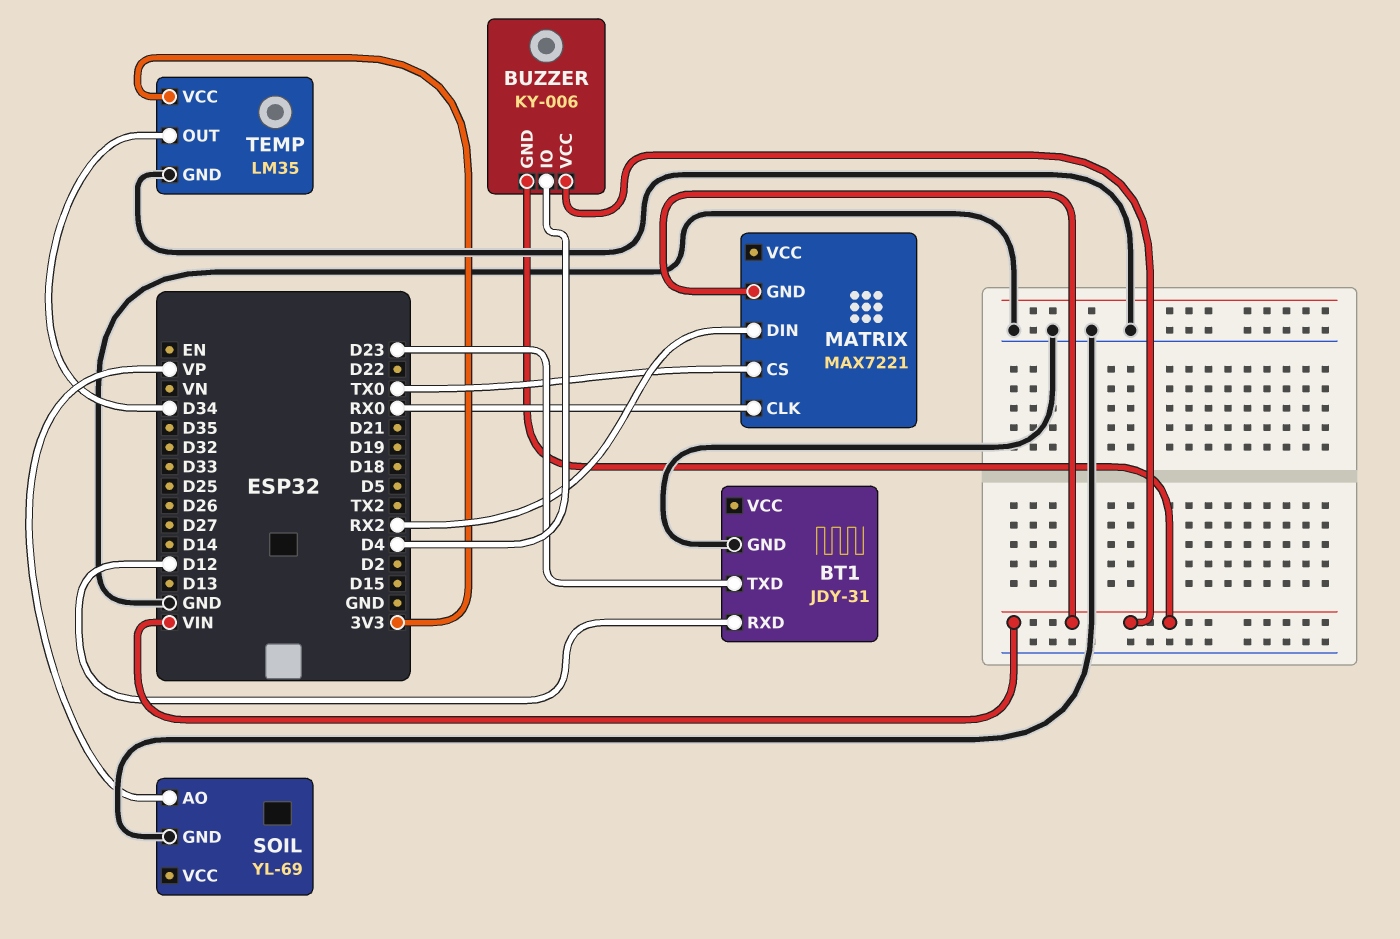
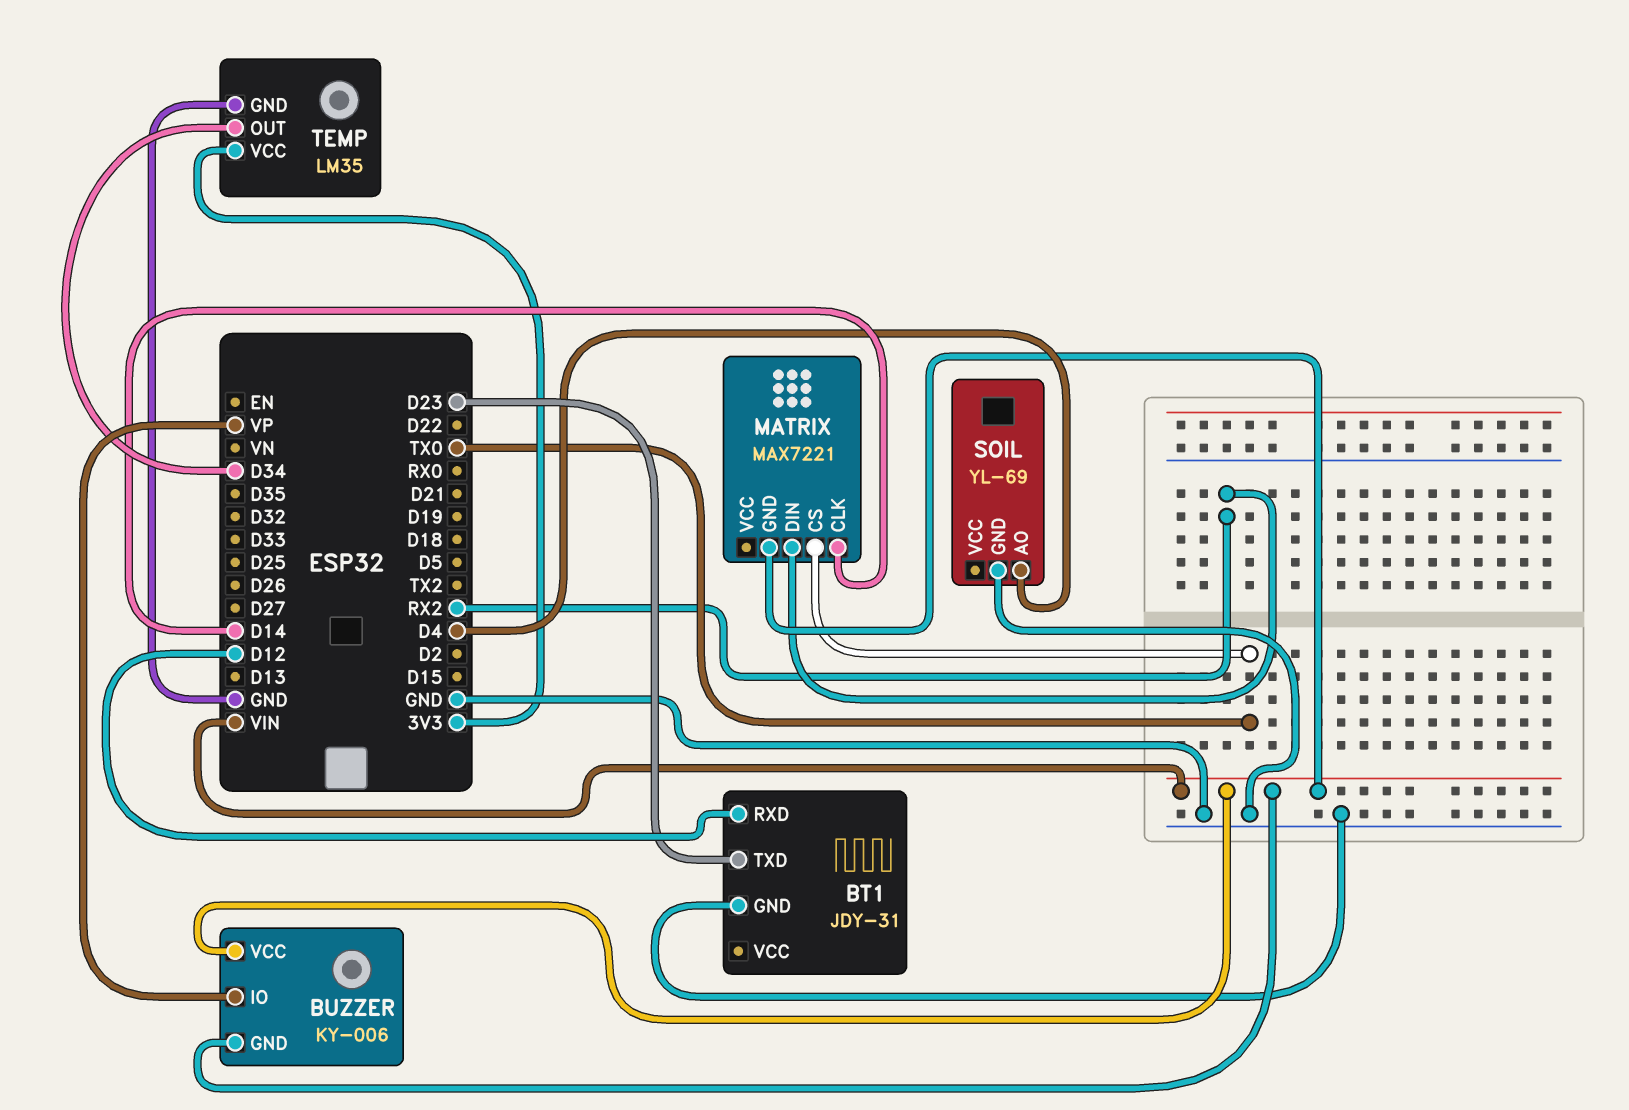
BUZZER pin IO: D4 -> VP
MATRIX pin CLK: RX0 -> D14
SOIL pin AO: VP -> D4

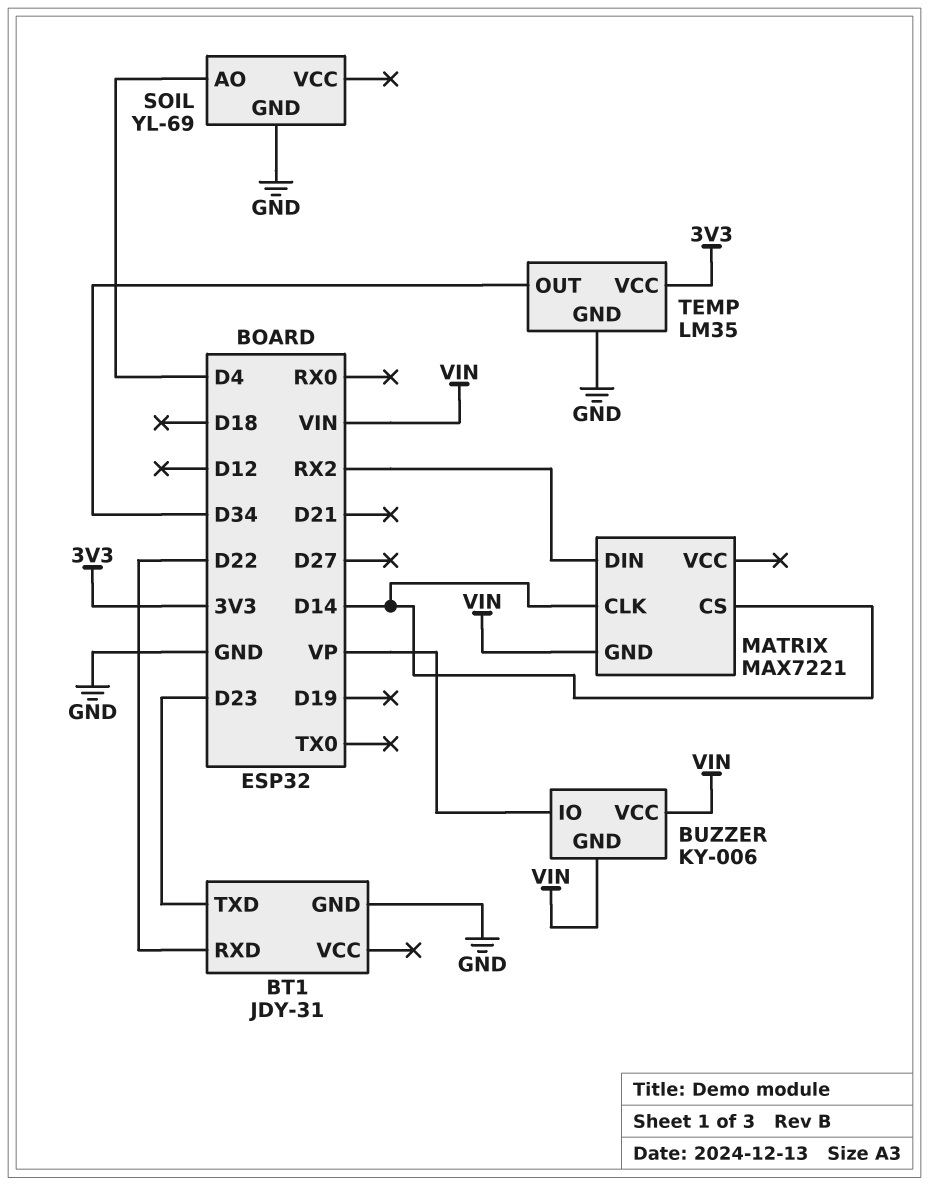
BT1 pin RXD: D12 -> D22
MATRIX pin CS: TX0 -> D14

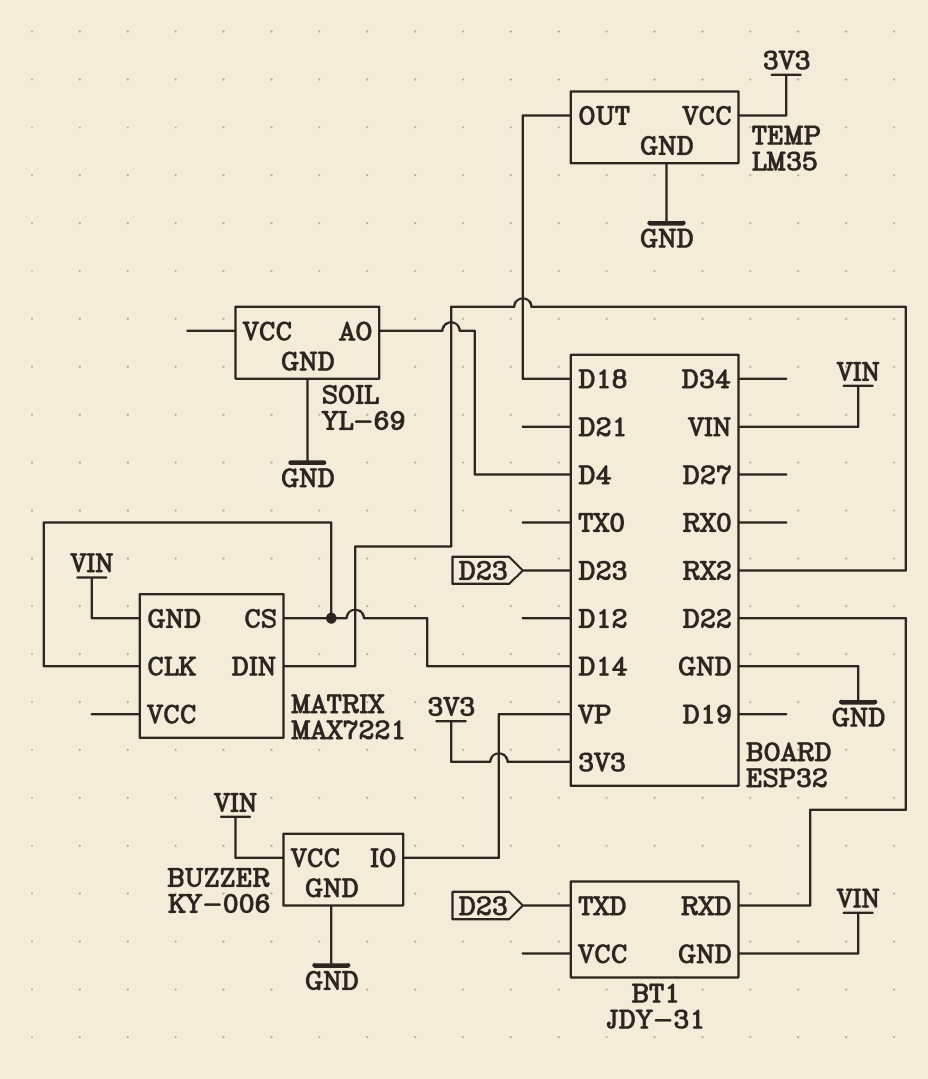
BT1 pin GND: GND -> VIN
BUZZER pin GND: VIN -> GND
TEMP pin OUT: D34 -> D18

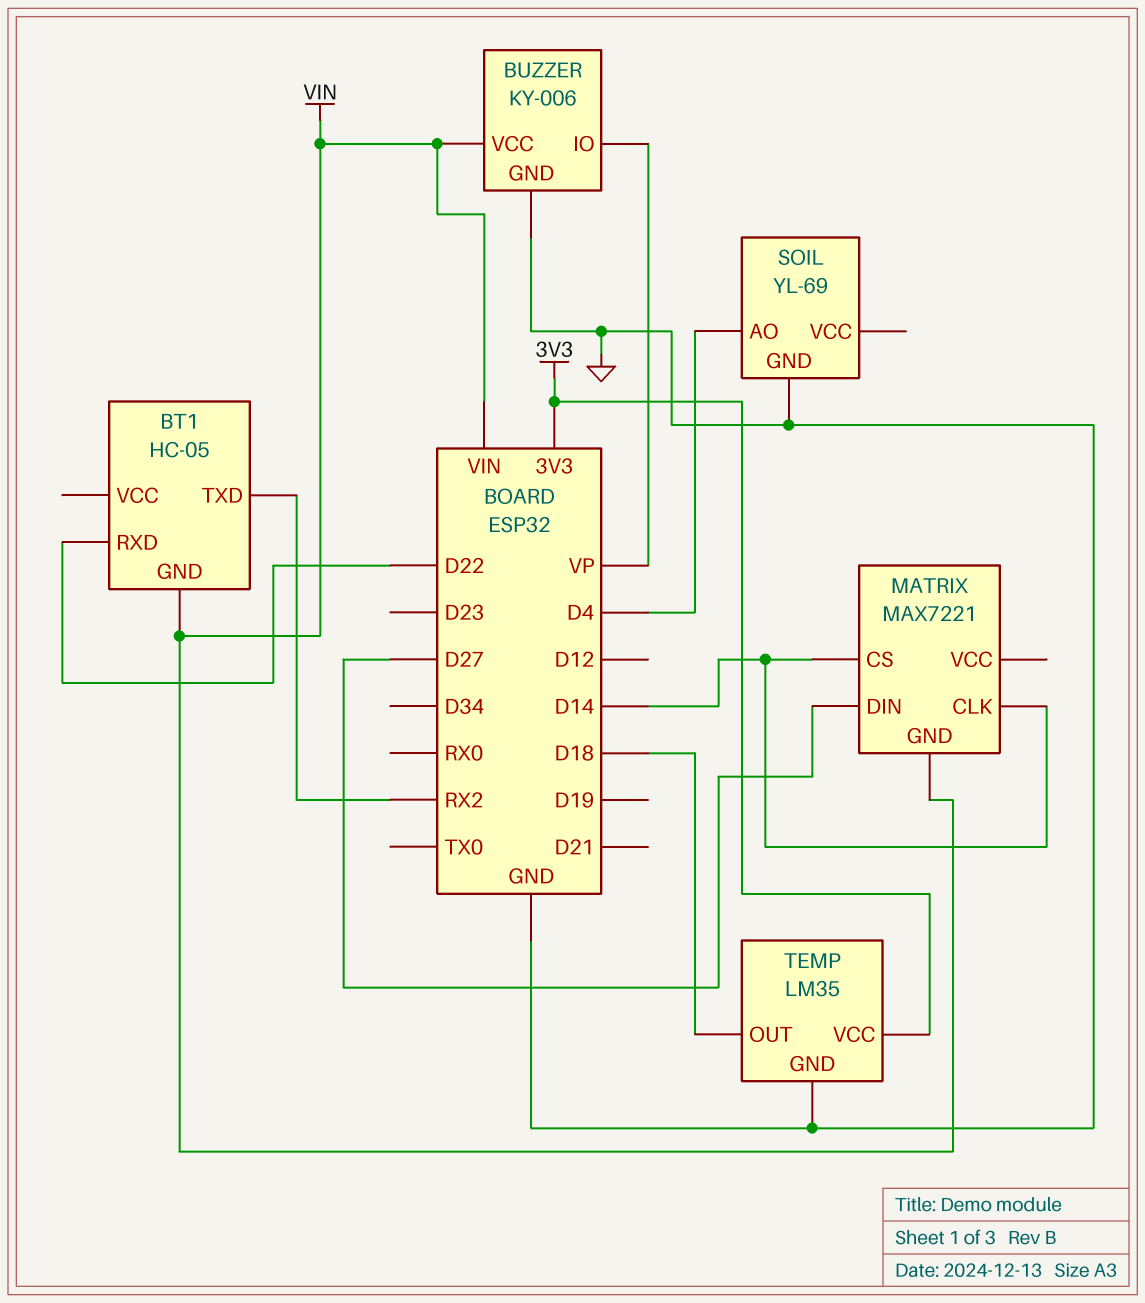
BT1: JDY-31 -> HC-05
BT1 pin TXD: D23 -> RX2
MATRIX pin DIN: RX2 -> D27

